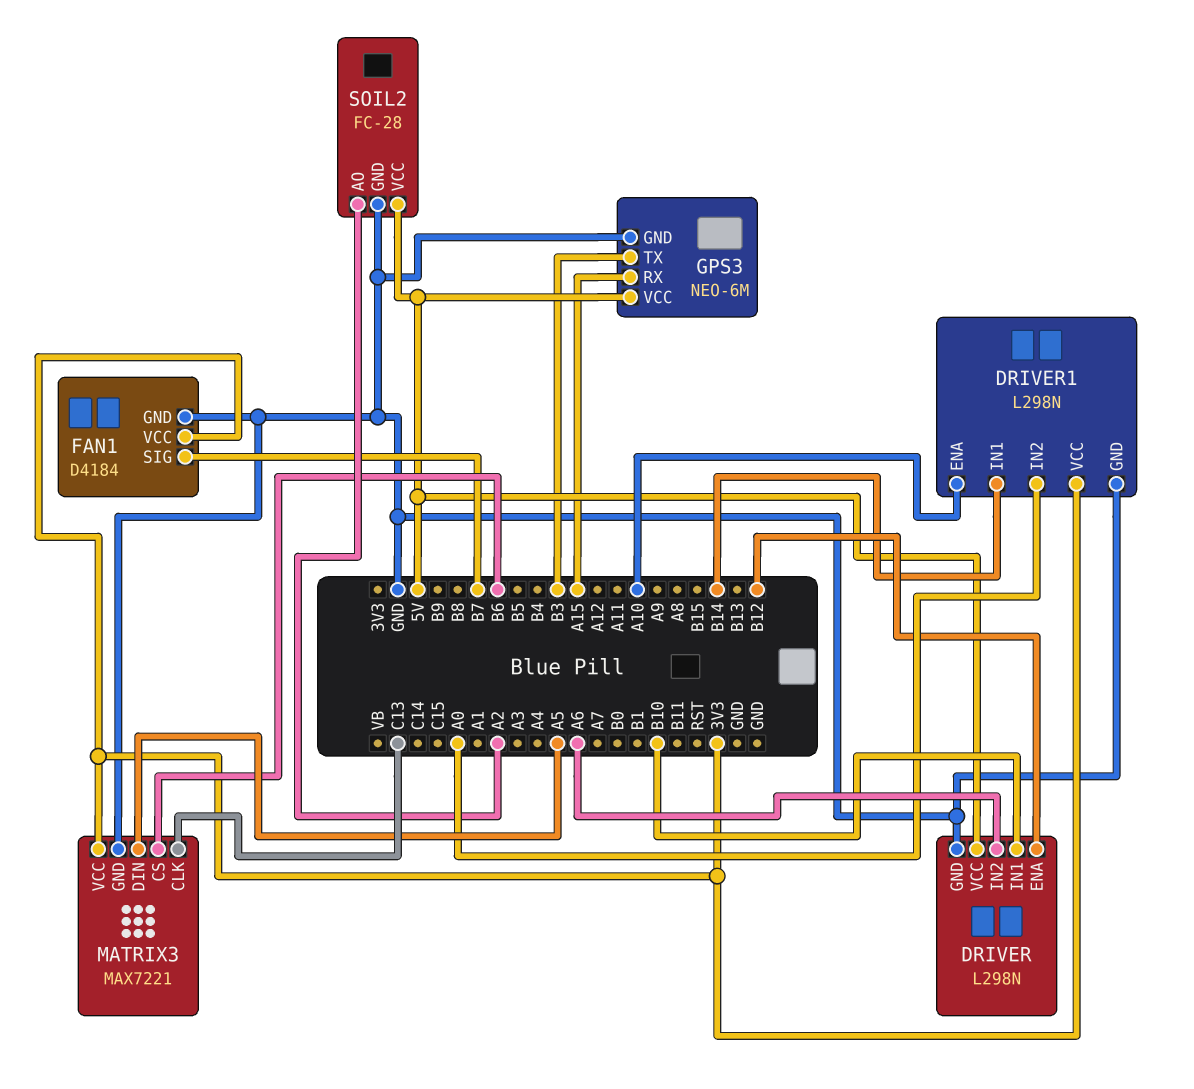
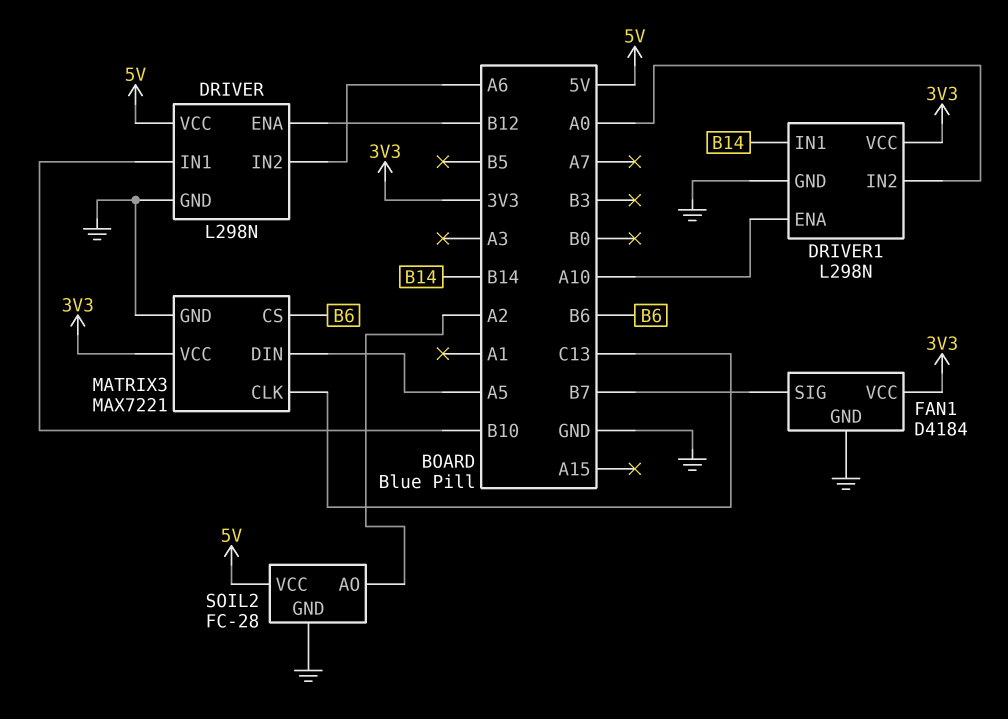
GPS3: NEO-6M -> none
GPS3 pin GND: GND -> none
GPS3 pin RX: A15 -> none
GPS3 pin TX: B3 -> none
GPS3 pin VCC: 5V -> none

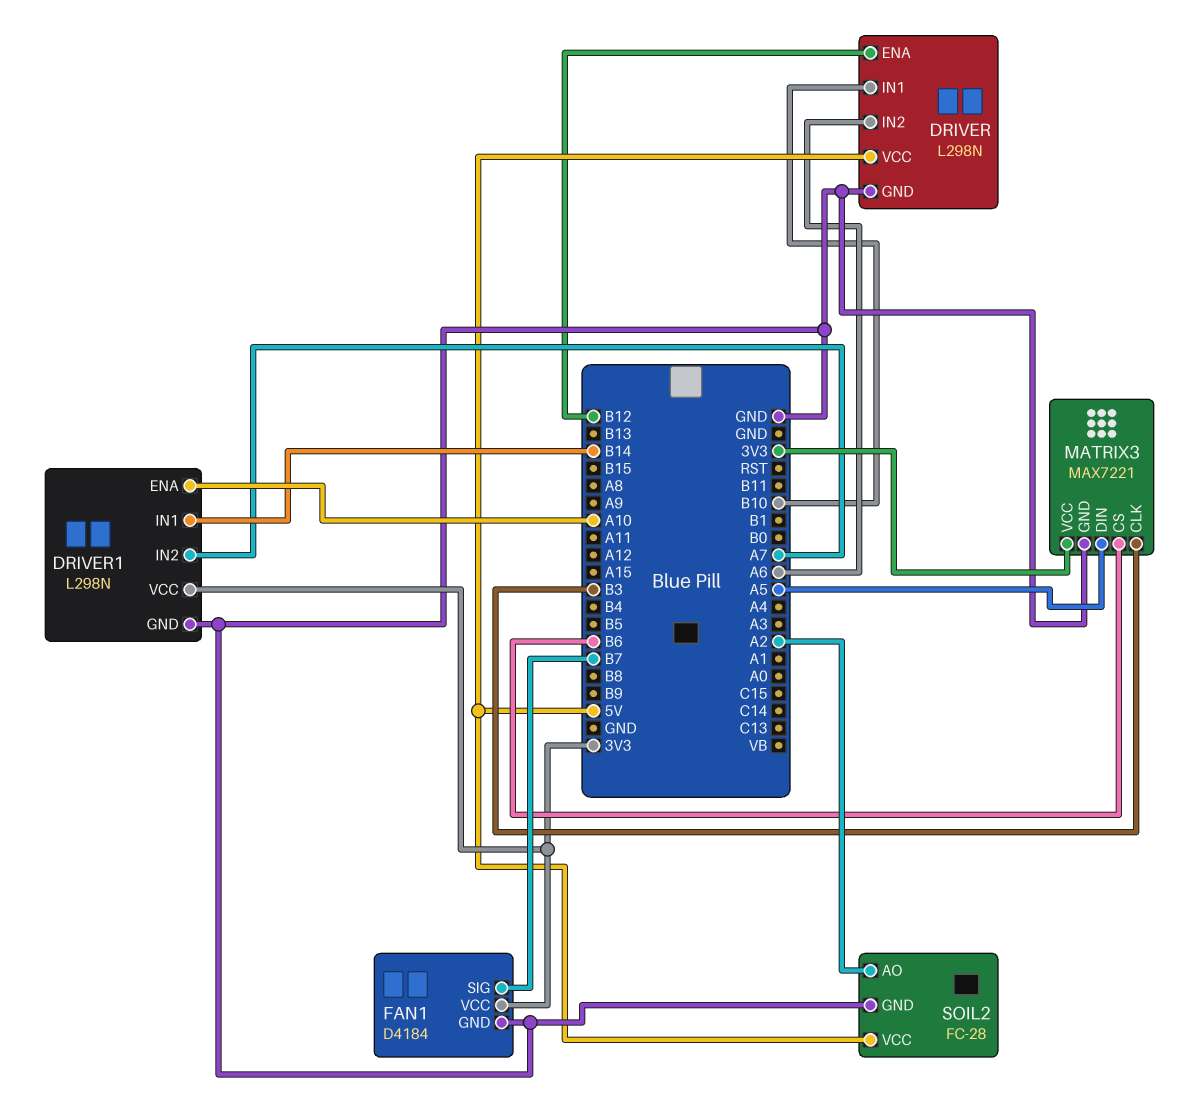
DRIVER1 pin IN2: A0 -> A7
MATRIX3 pin CLK: C13 -> B3

